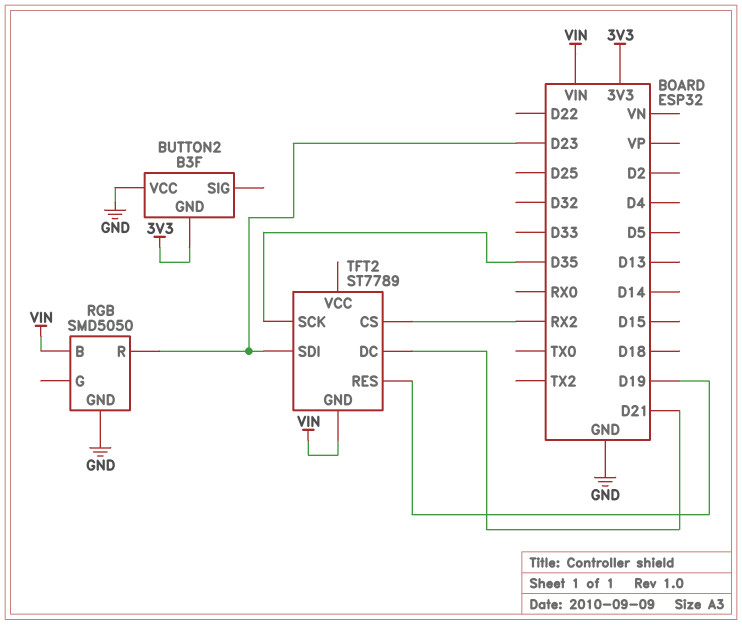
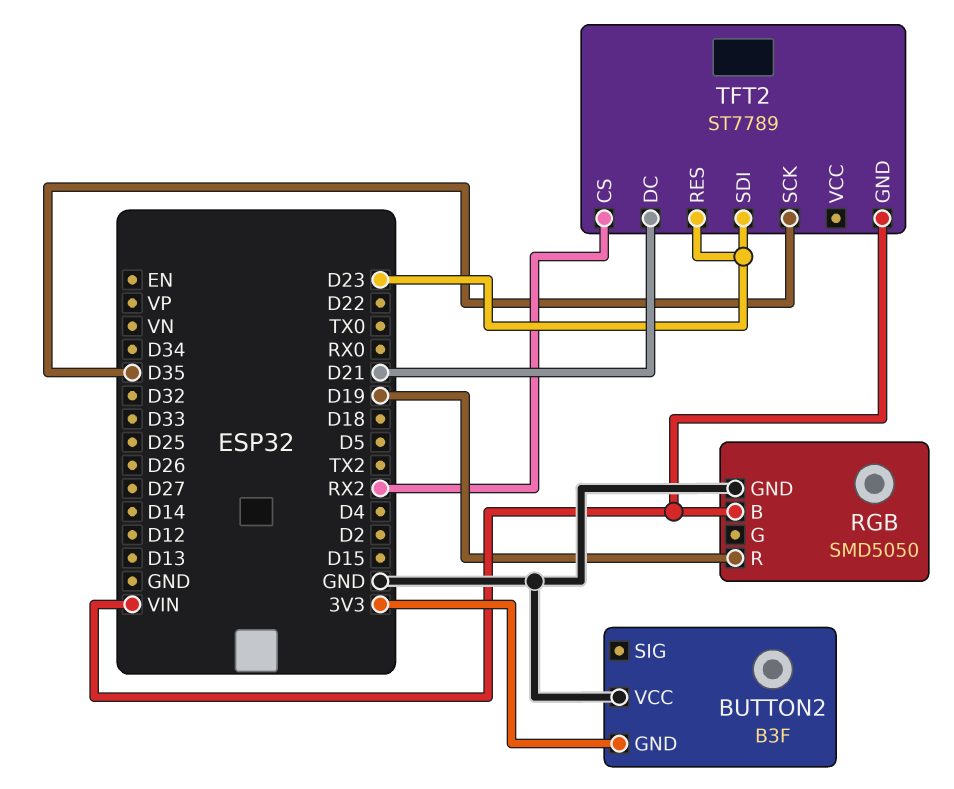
RGB pin R: D23 -> D19
TFT2 pin RES: D19 -> D23

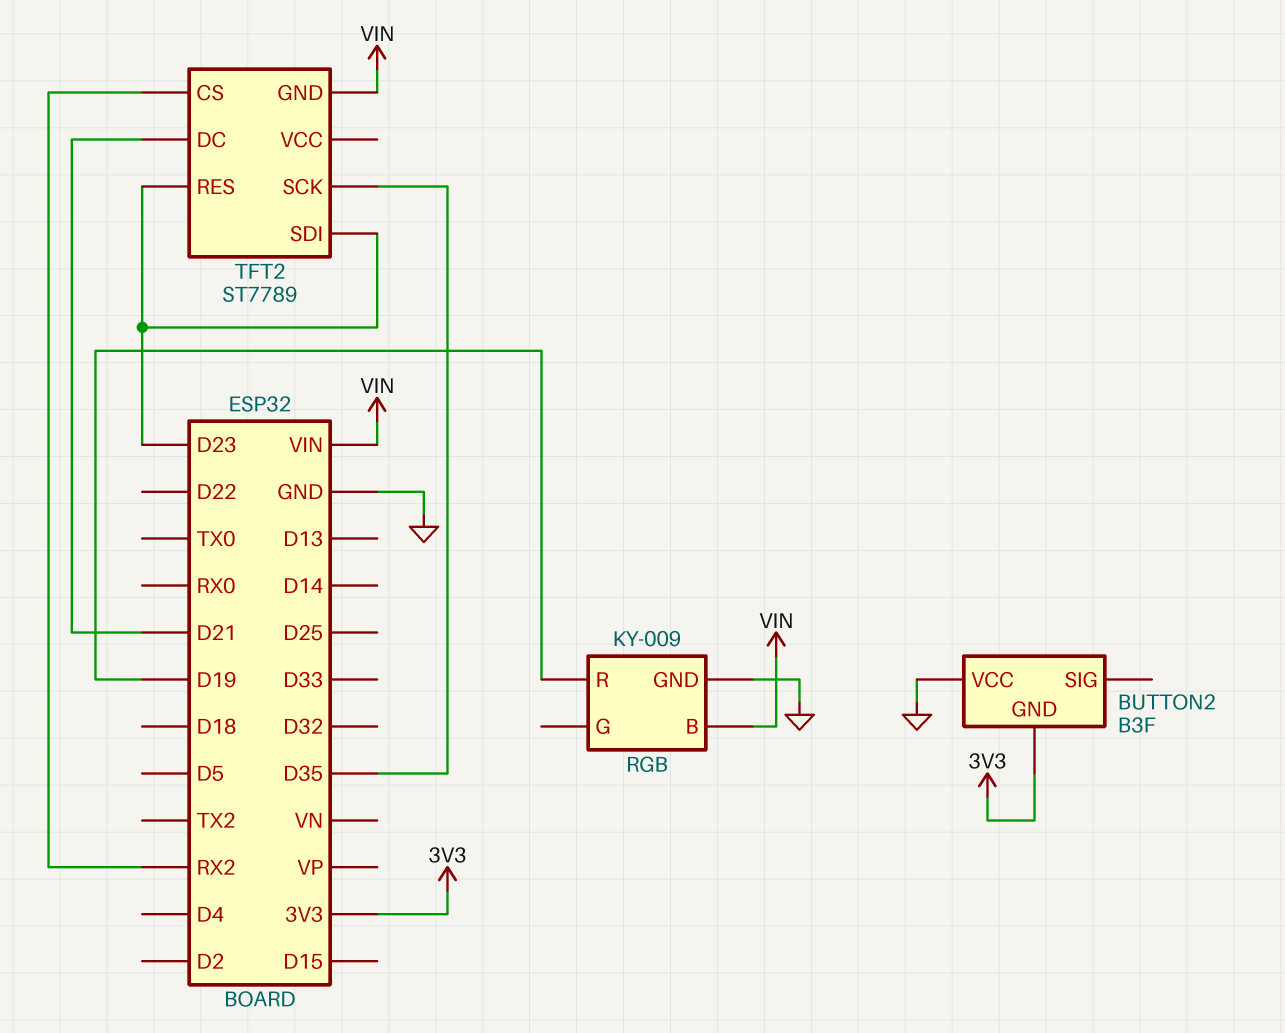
RGB: SMD5050 -> KY-009

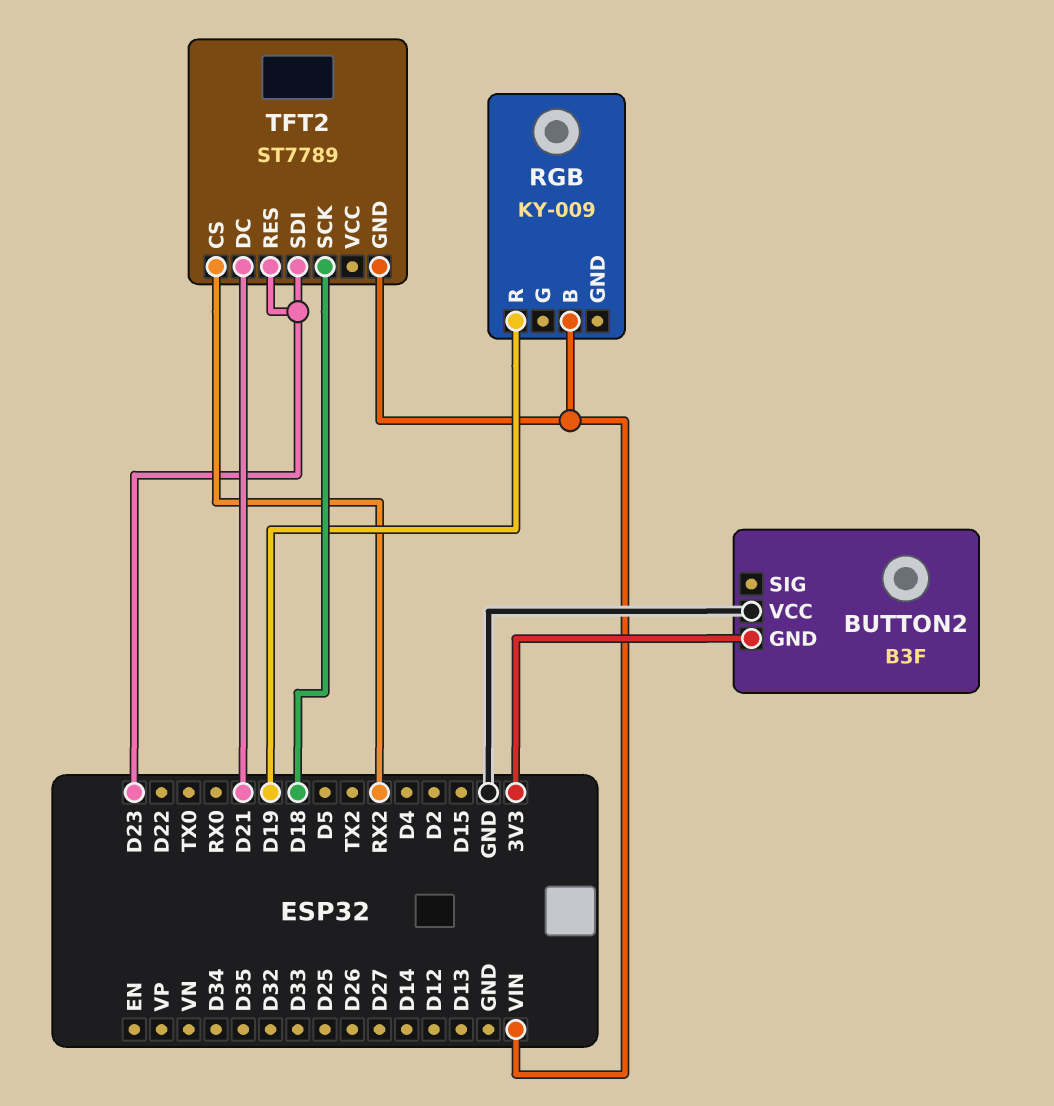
RGB pin GND: GND -> none
TFT2 pin SCK: D35 -> D18

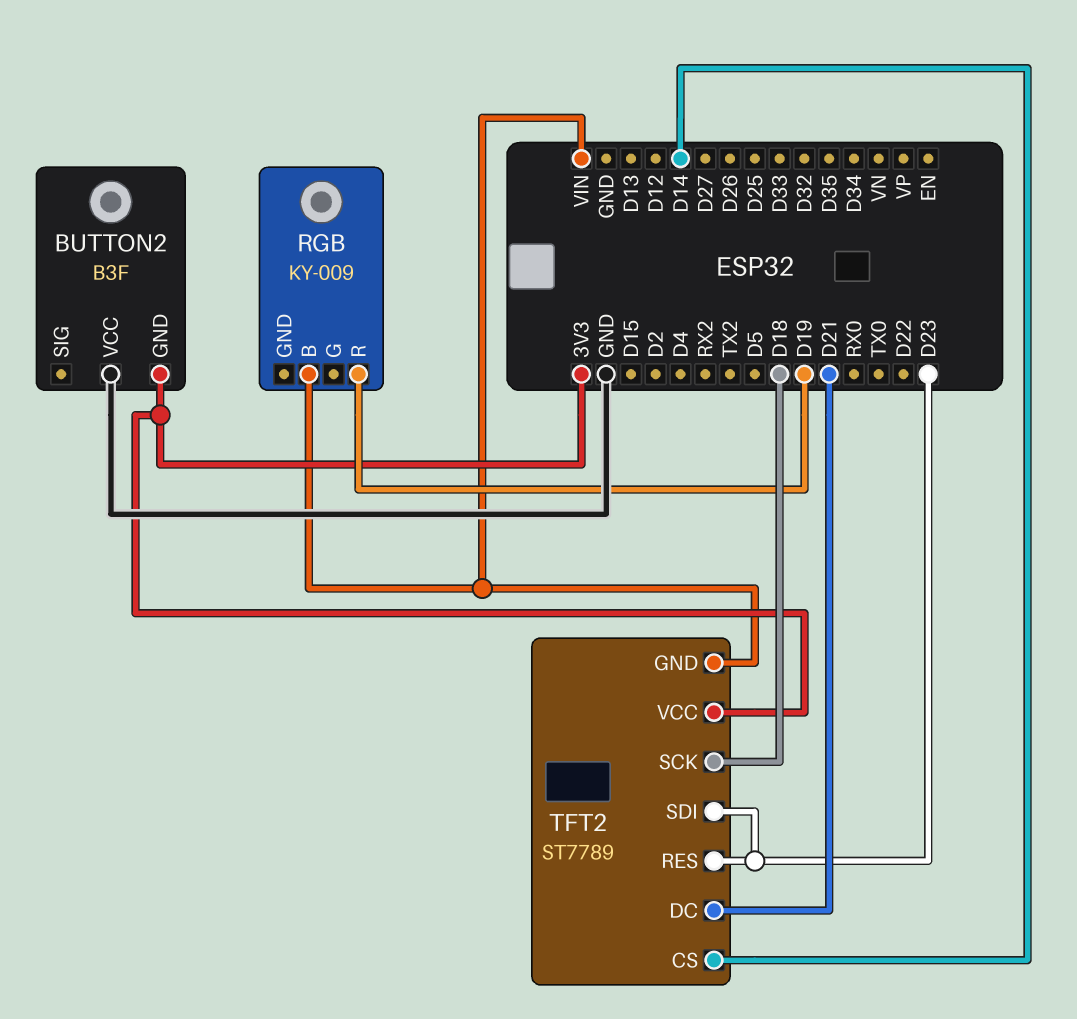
TFT2 pin CS: RX2 -> D14
TFT2 pin VCC: none -> 3V3

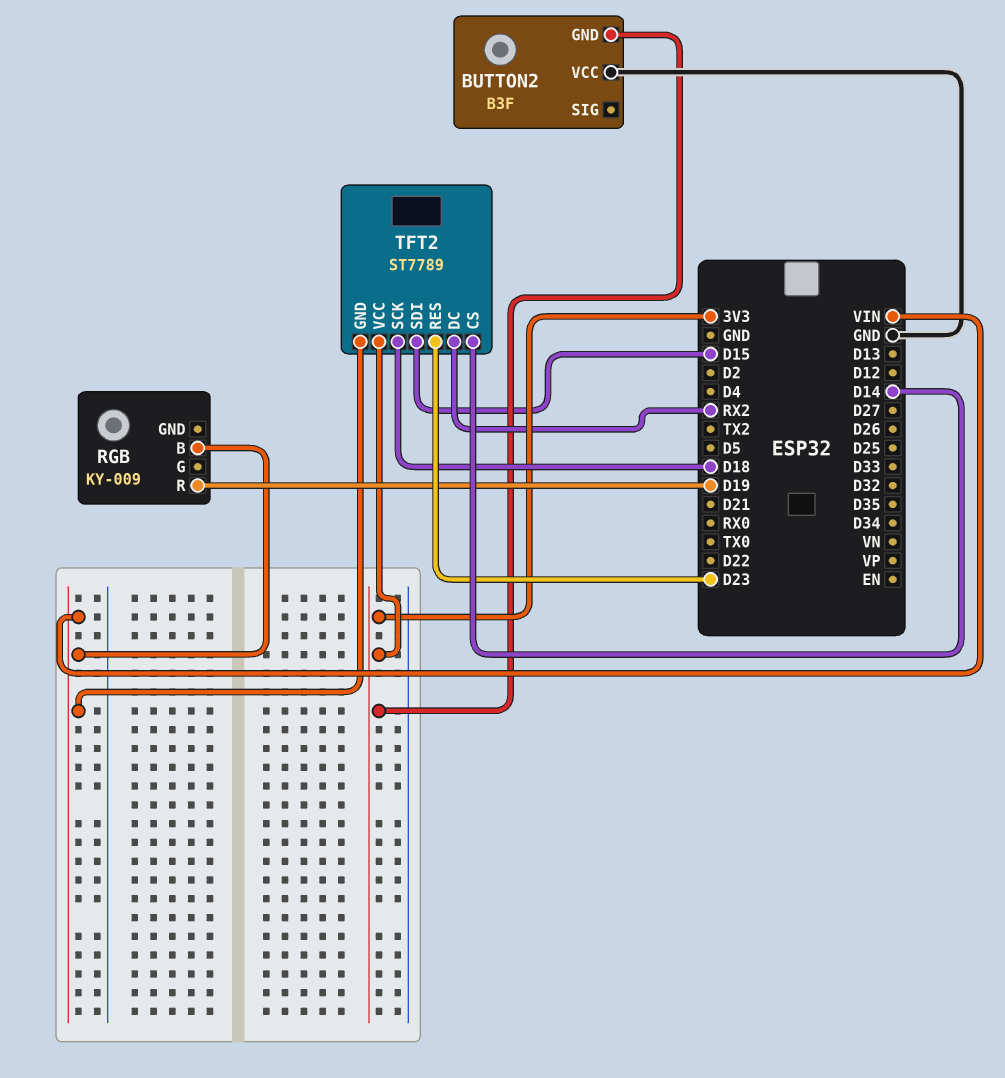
TFT2 pin DC: D21 -> RX2
TFT2 pin SDI: D23 -> D15

